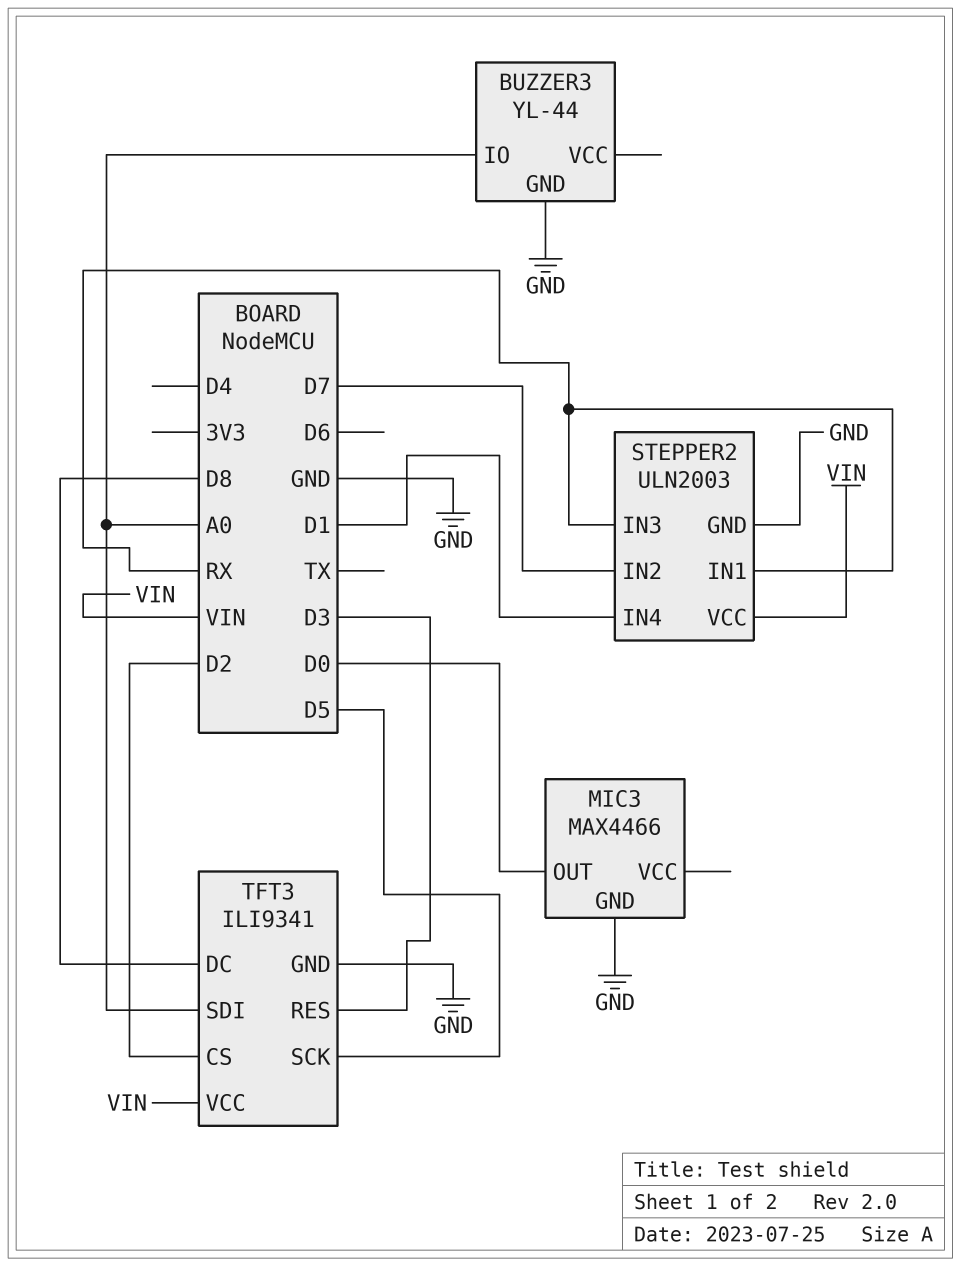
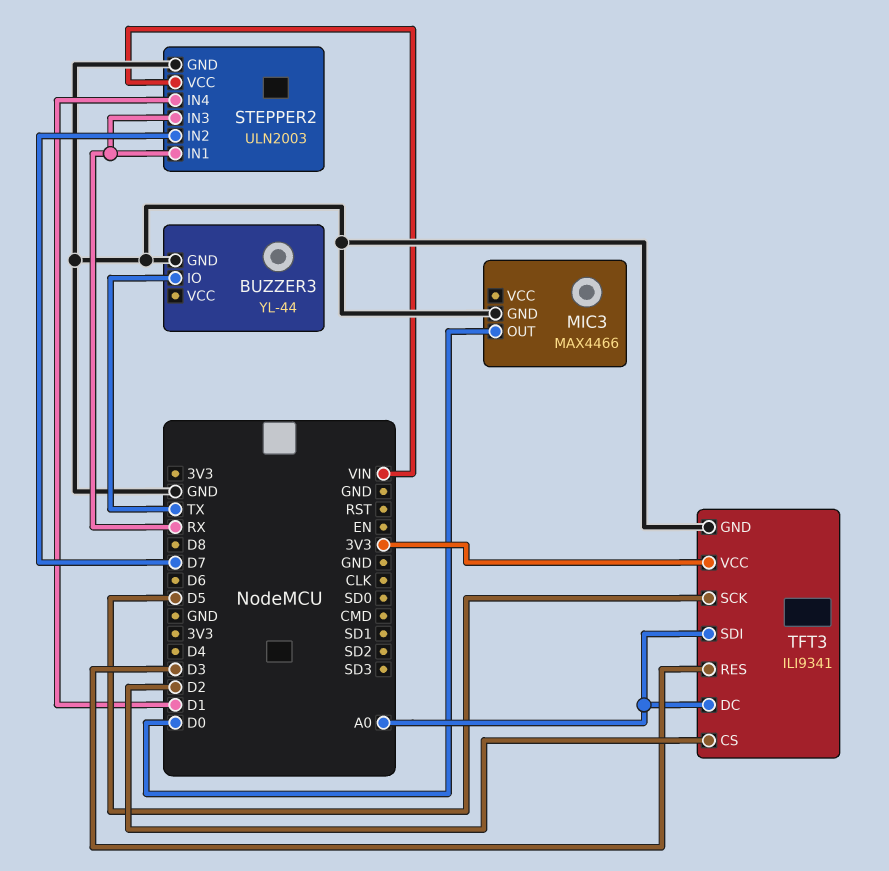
BUZZER3 pin IO: A0 -> TX
TFT3 pin DC: D8 -> A0
TFT3 pin VCC: VIN -> 3V3

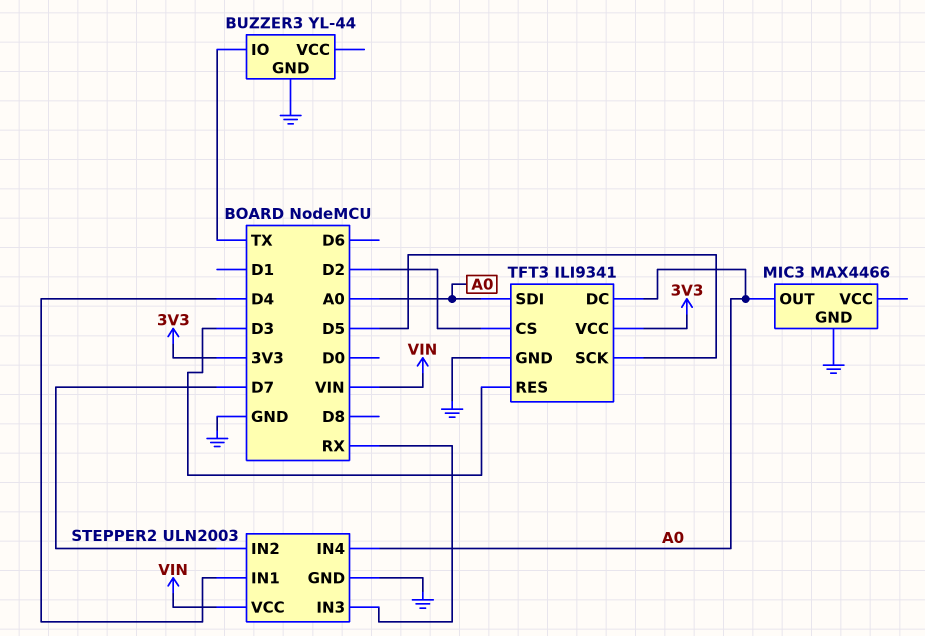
MIC3 pin OUT: D0 -> A0
STEPPER2 pin IN1: RX -> D4
STEPPER2 pin IN4: D1 -> A0

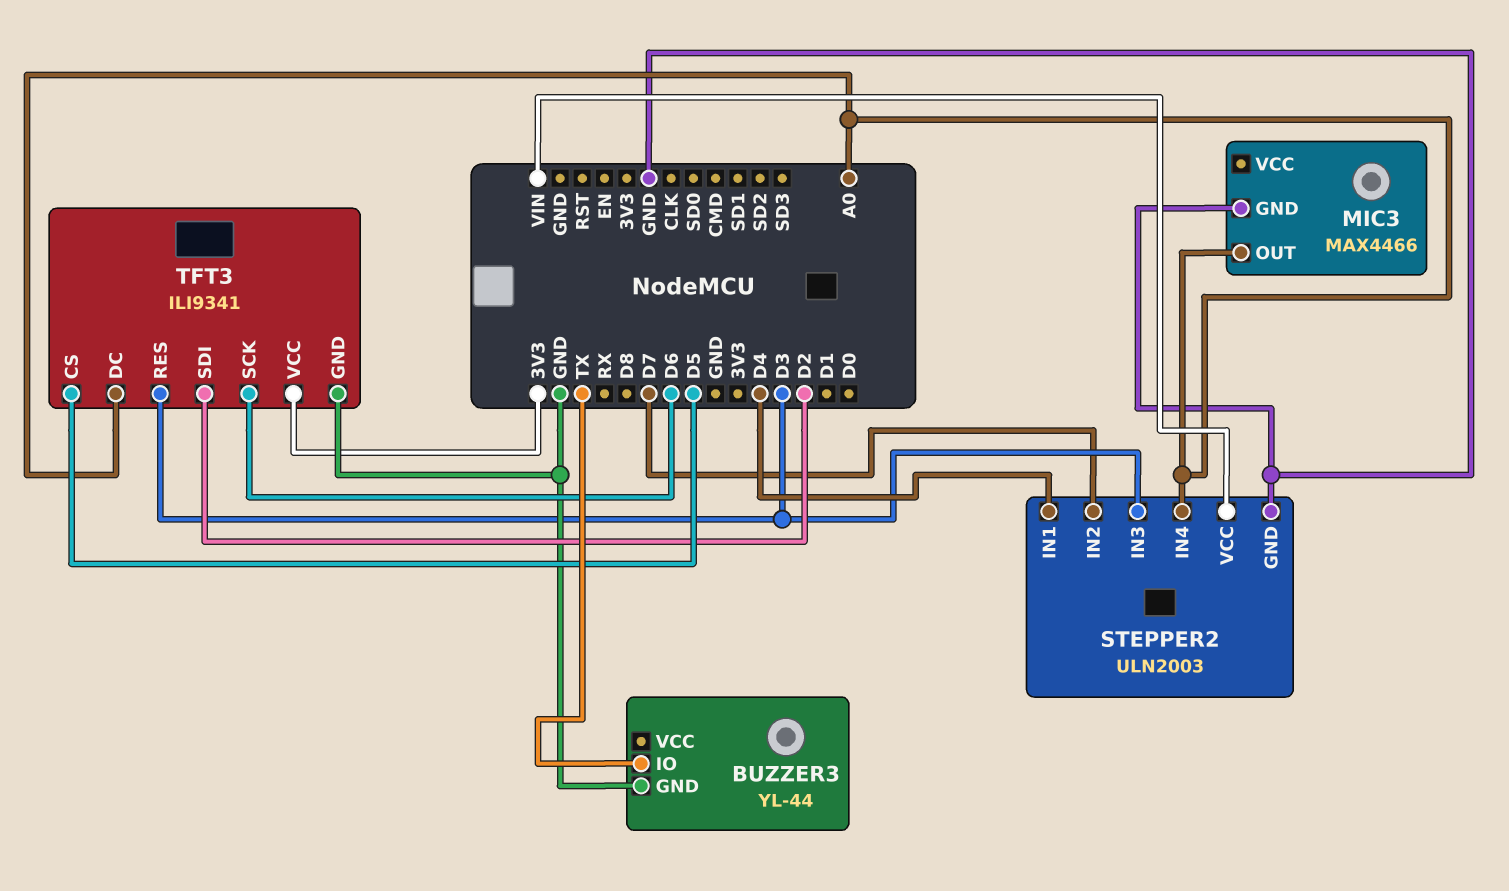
STEPPER2 pin IN3: RX -> D3
TFT3 pin CS: D2 -> D5
TFT3 pin SCK: D5 -> D6
TFT3 pin SDI: A0 -> D2

